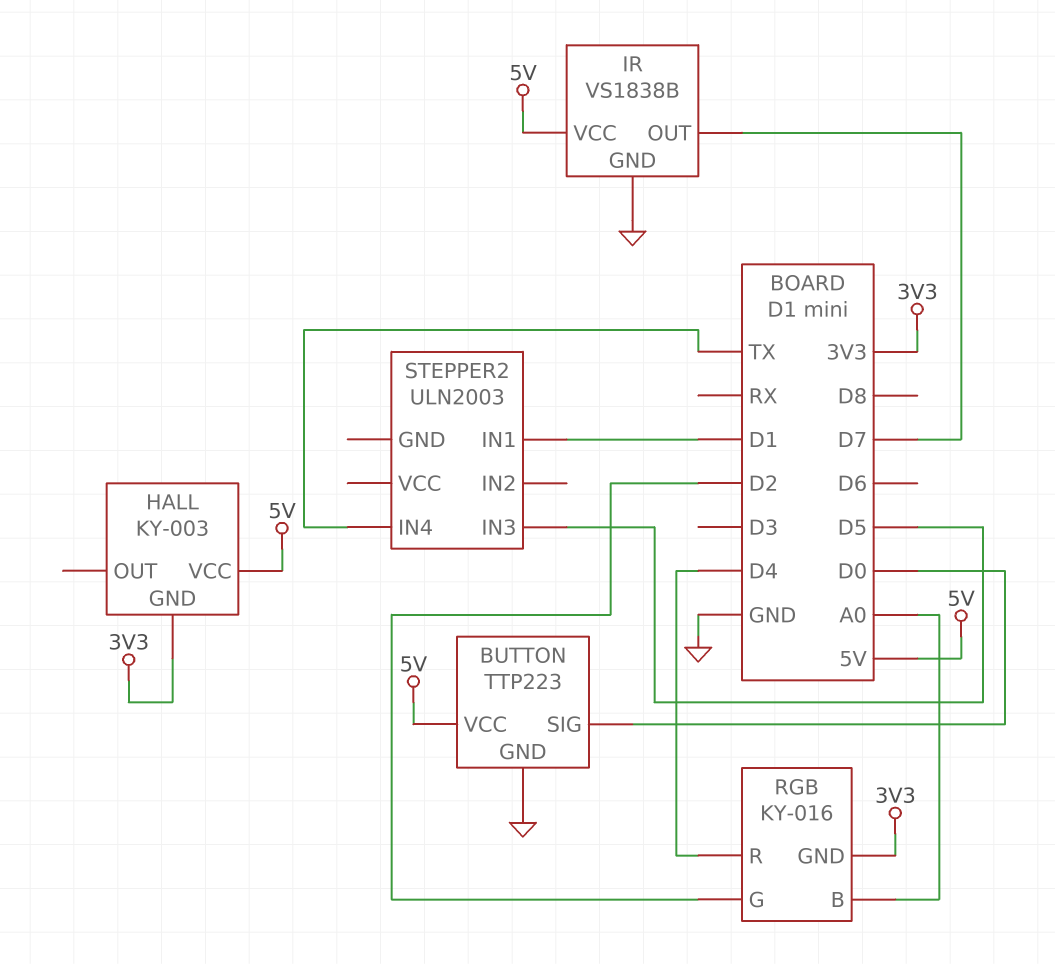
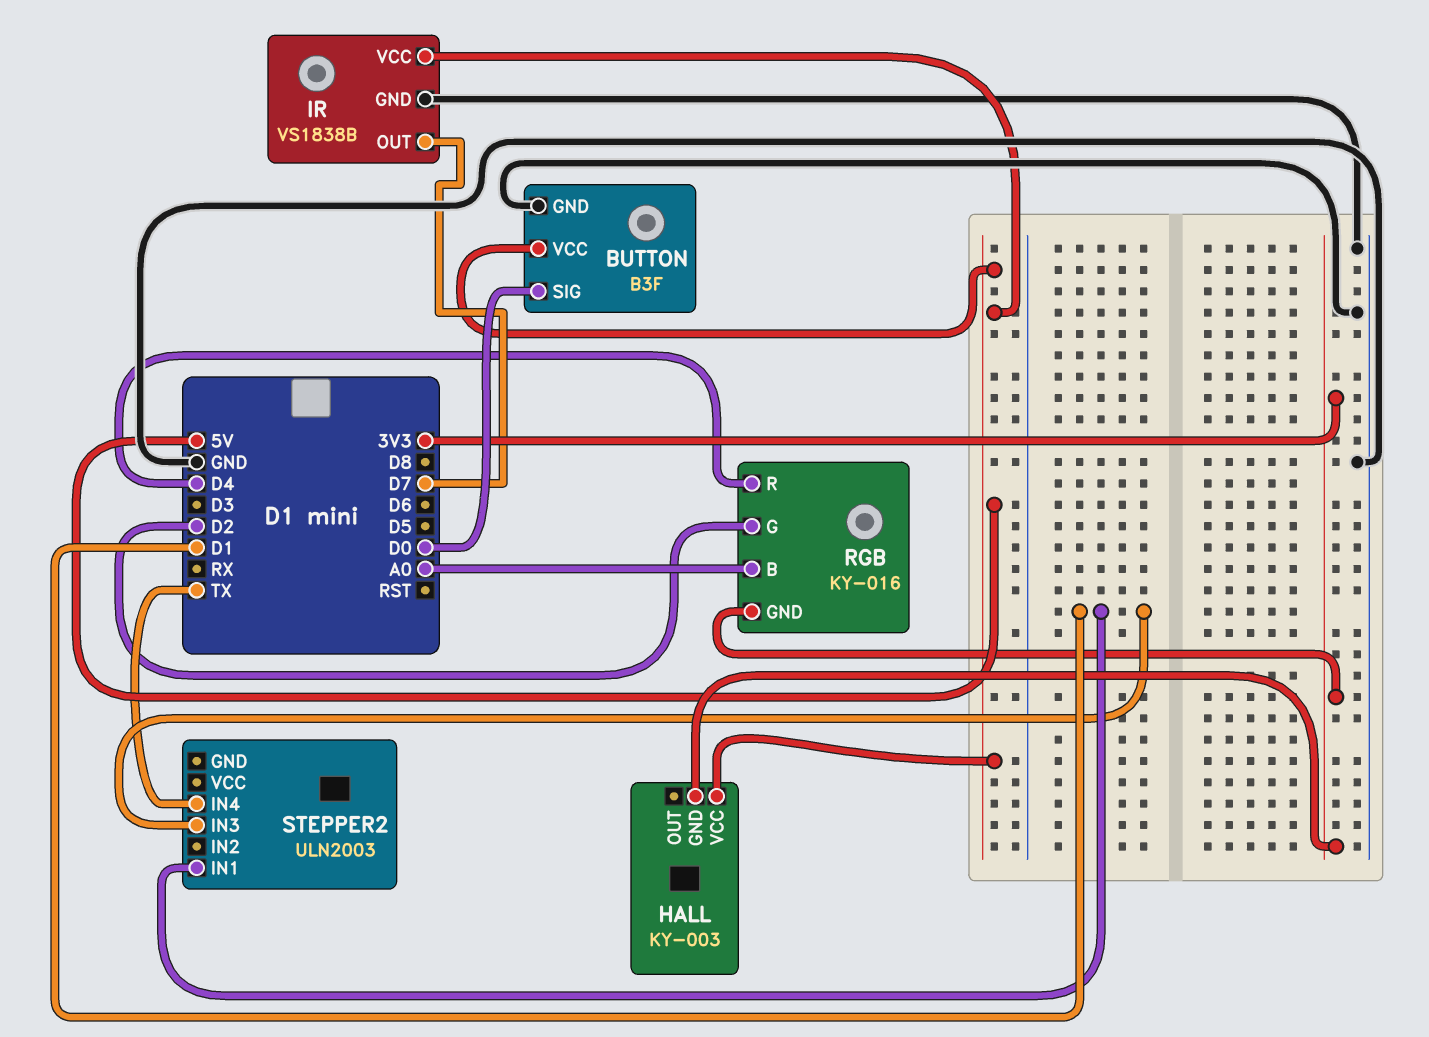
BUTTON: TTP223 -> B3F
STEPPER2 pin IN3: D5 -> D1

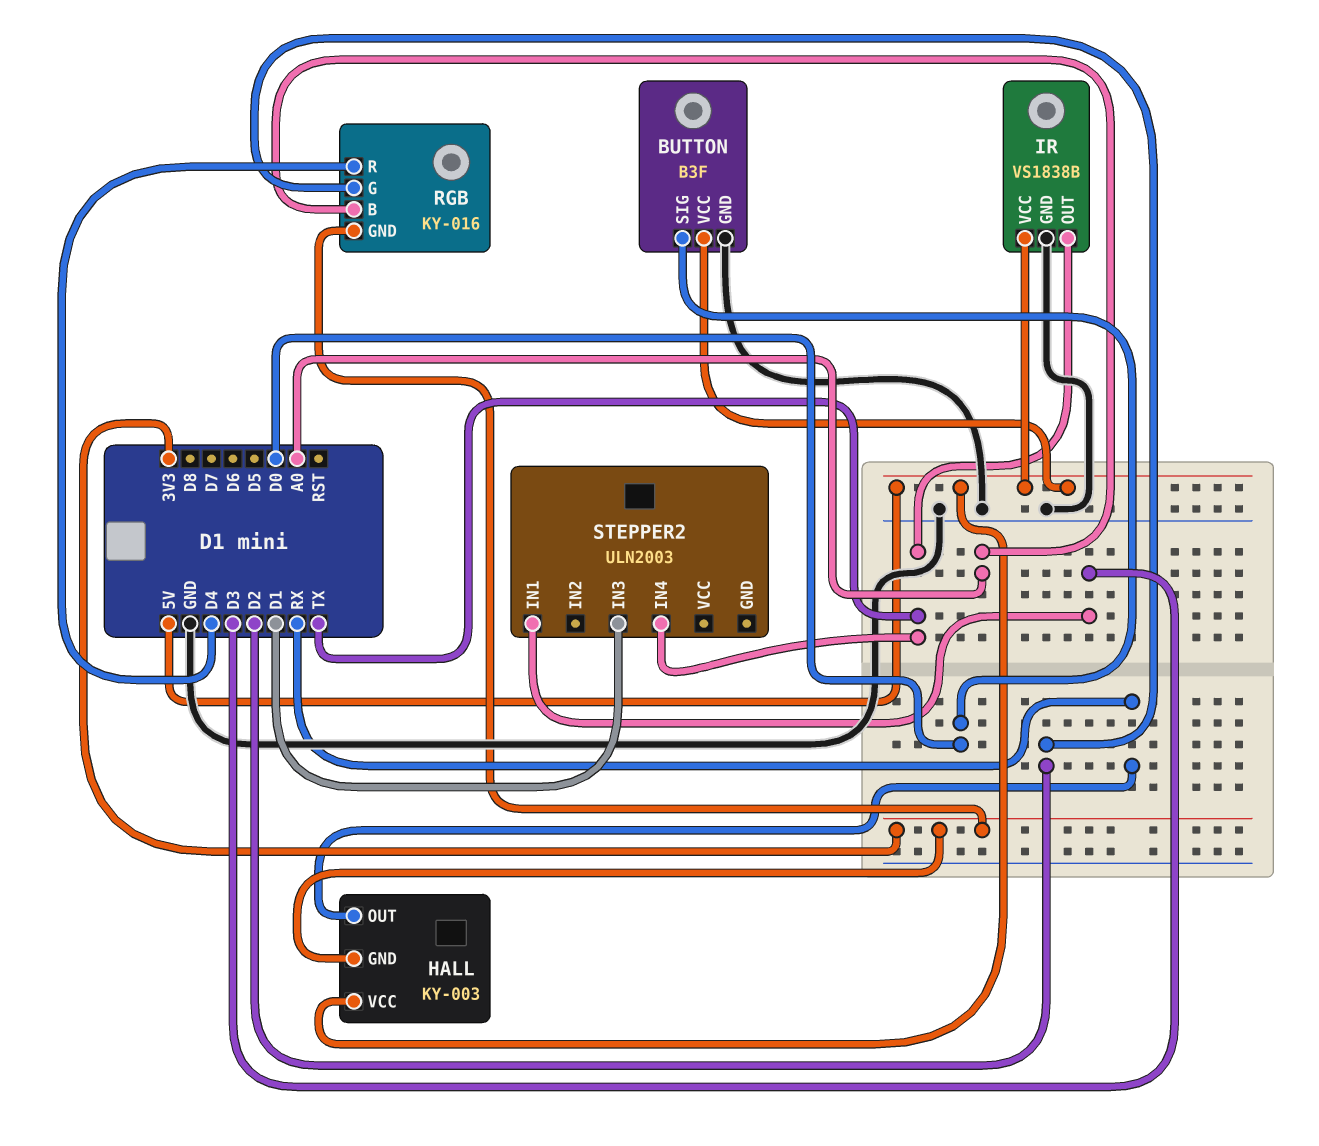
HALL pin OUT: none -> RX
IR pin OUT: D7 -> TX
STEPPER2 pin IN1: D1 -> D3

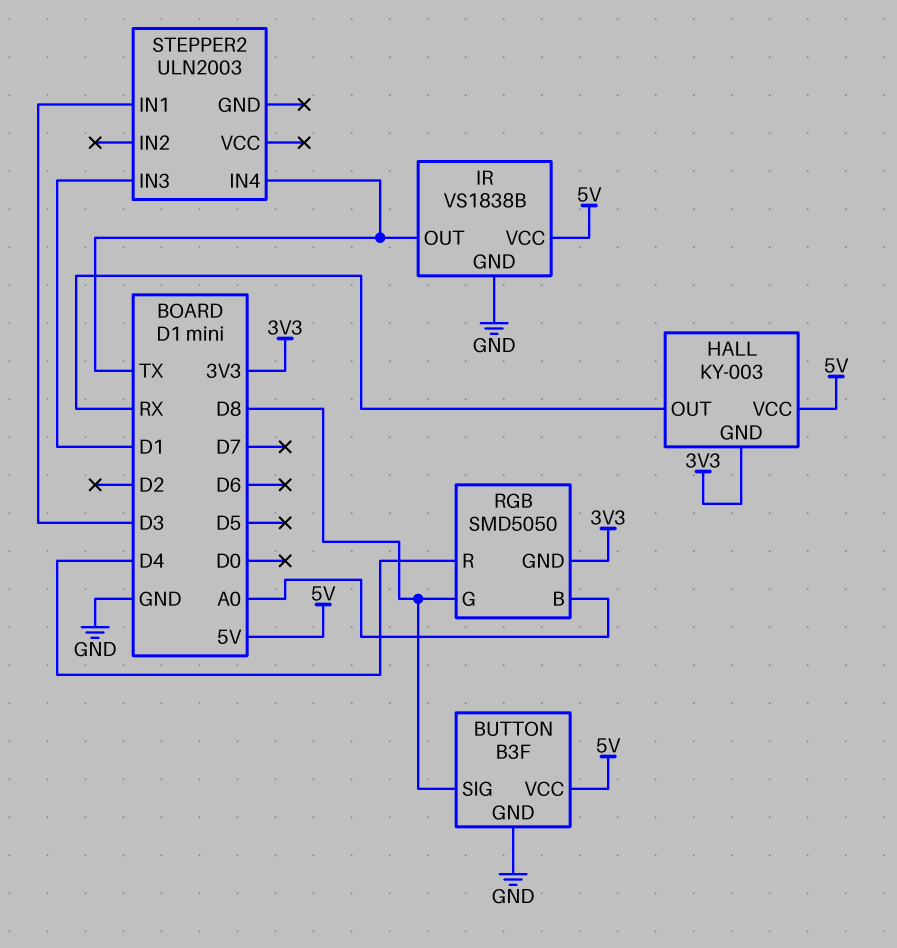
BUTTON pin SIG: D0 -> D8
RGB: KY-016 -> SMD5050
RGB pin G: D2 -> D8

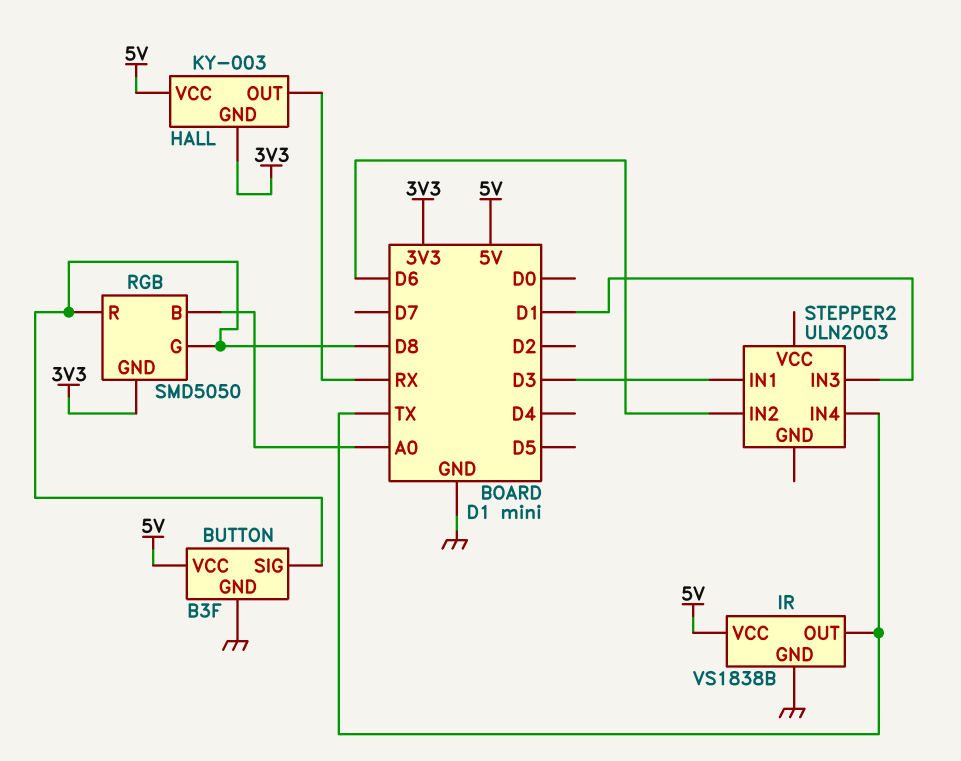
RGB pin R: D4 -> D8
STEPPER2 pin IN2: none -> D6

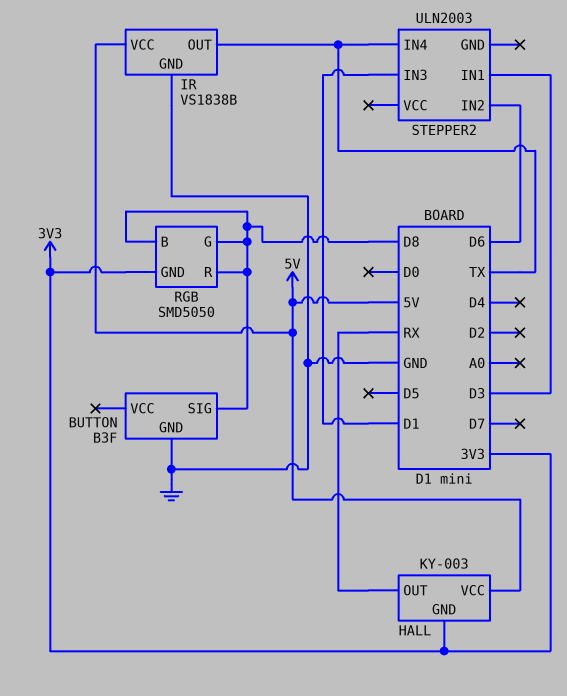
BUTTON pin VCC: 5V -> none
RGB pin B: A0 -> D8

